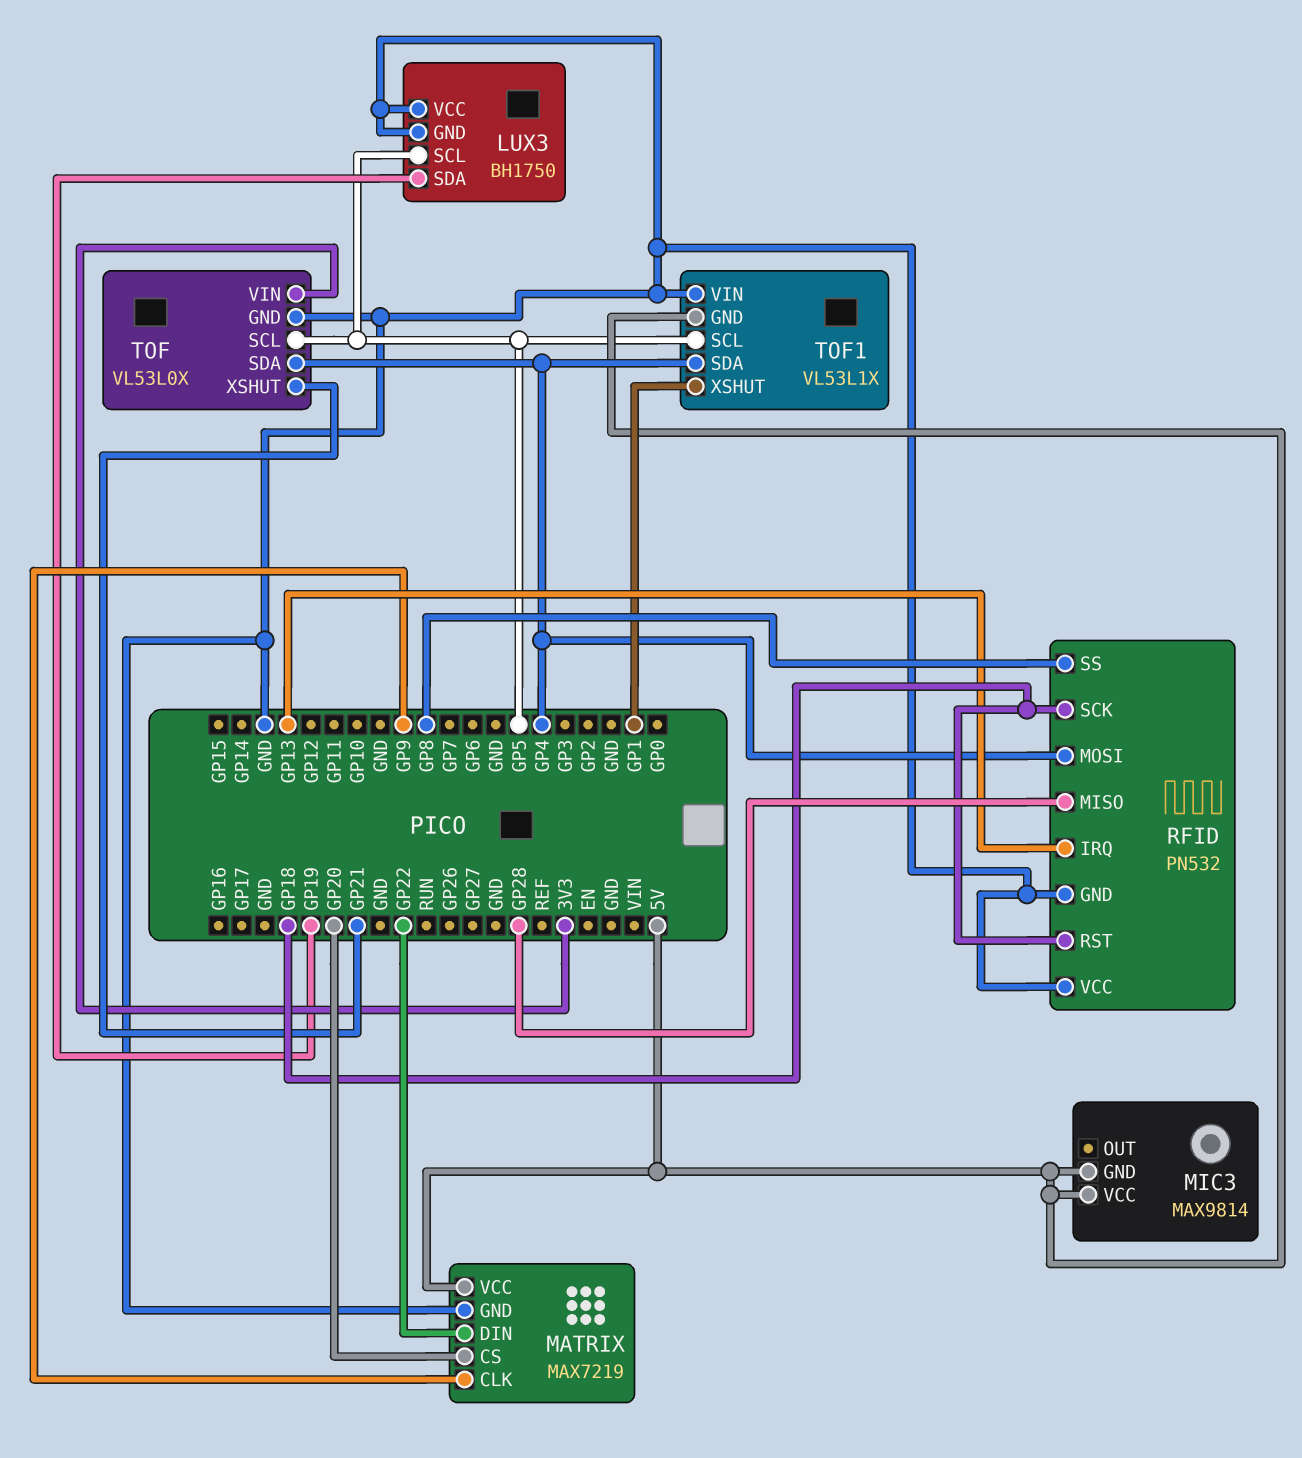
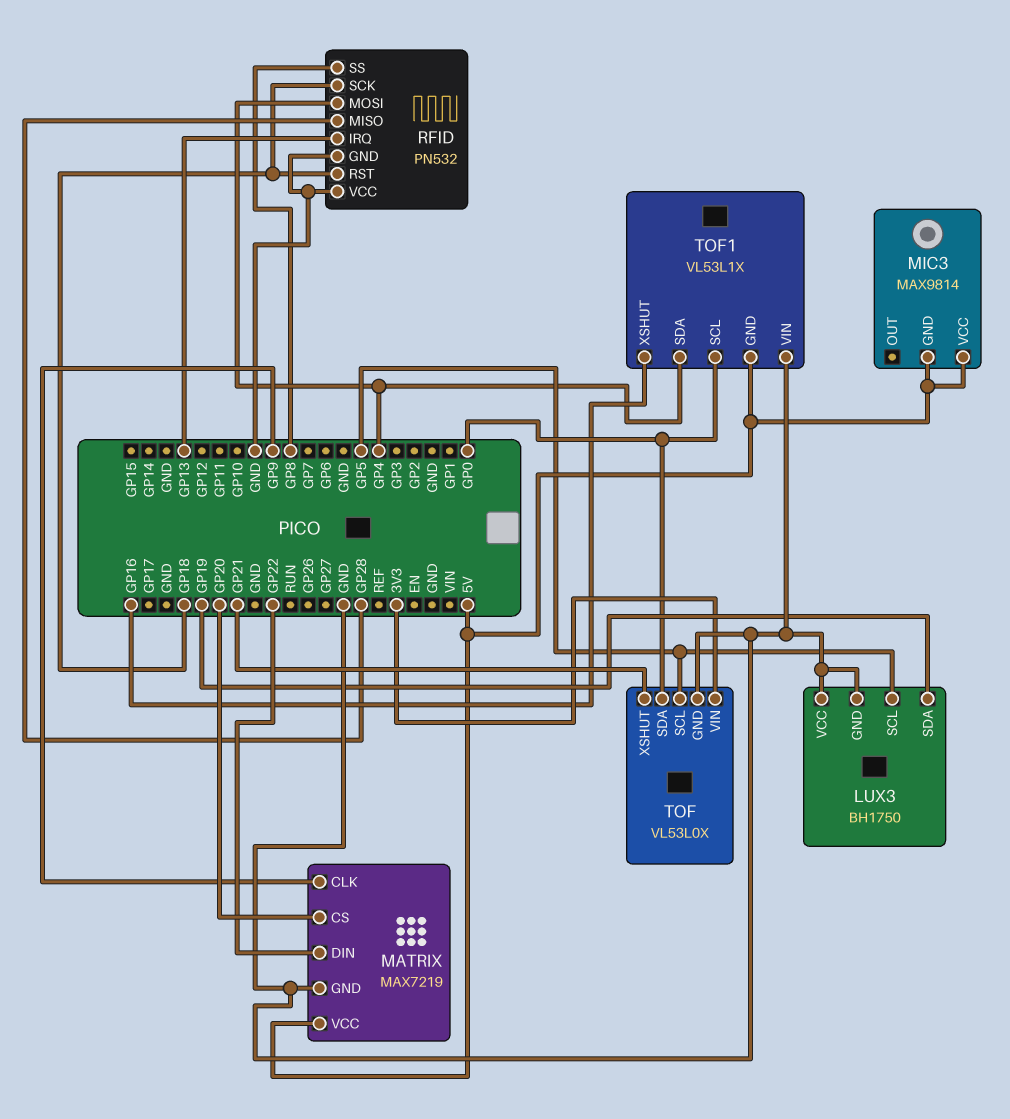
TOF pin SDA: GP4 -> GP0
TOF1 pin SCL: GP5 -> GP0
TOF1 pin XSHUT: GP1 -> GP16

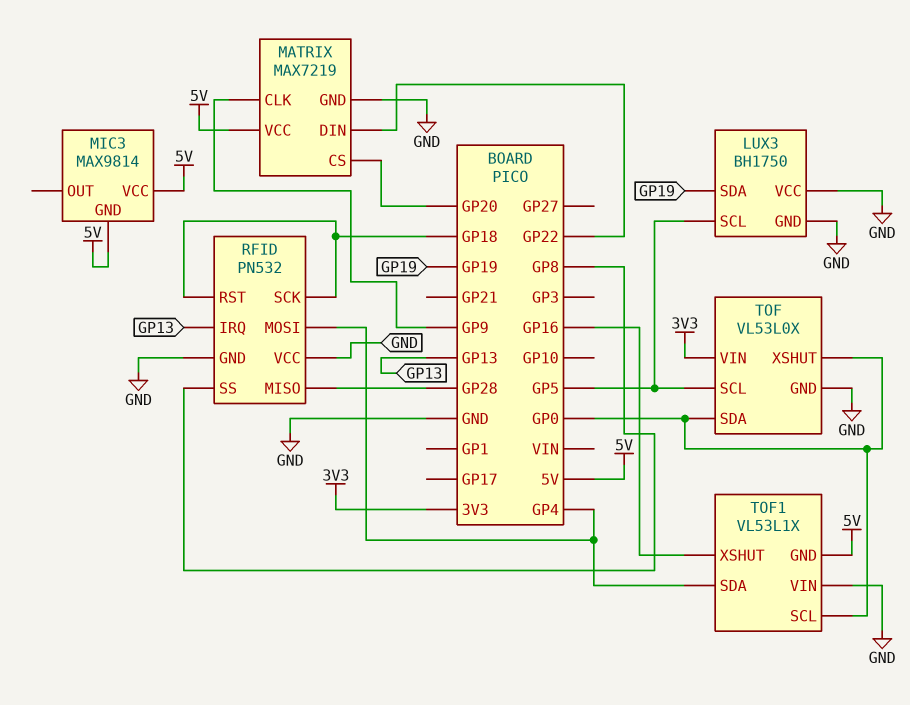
TOF pin XSHUT: GP21 -> GP0

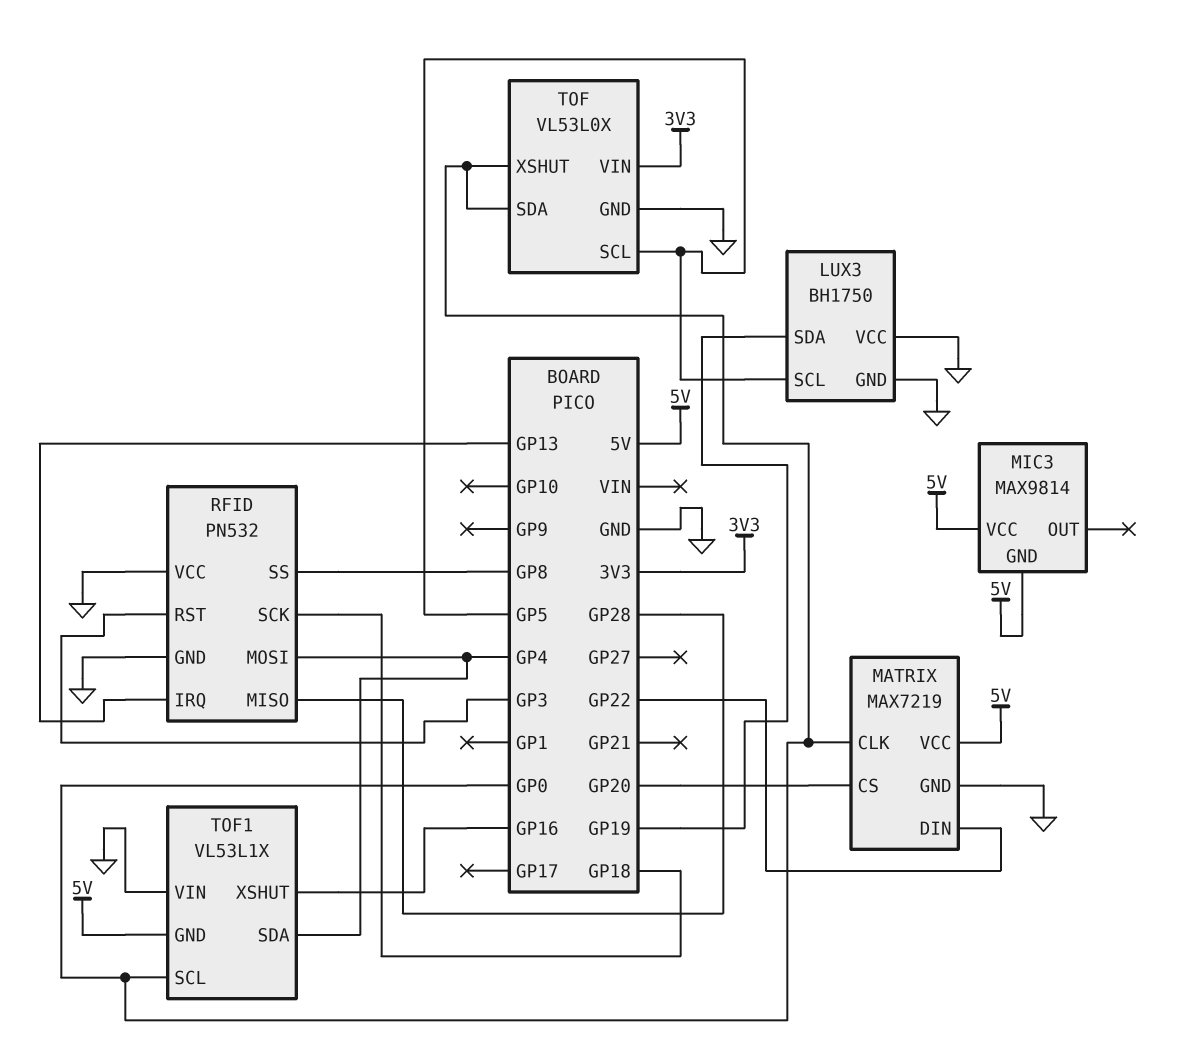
MATRIX pin CLK: GP9 -> GP0
RFID pin RST: GP18 -> GP3

